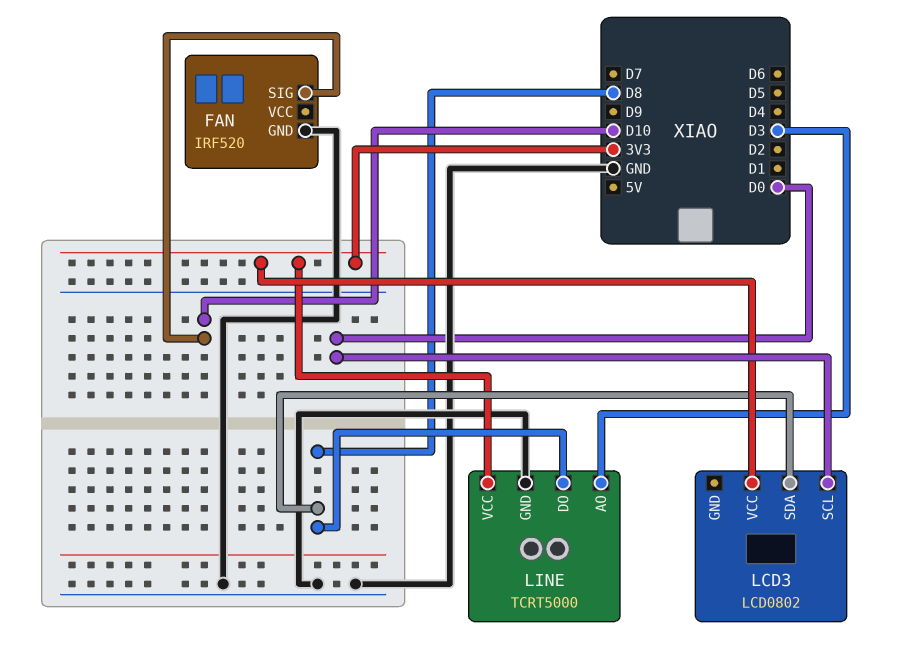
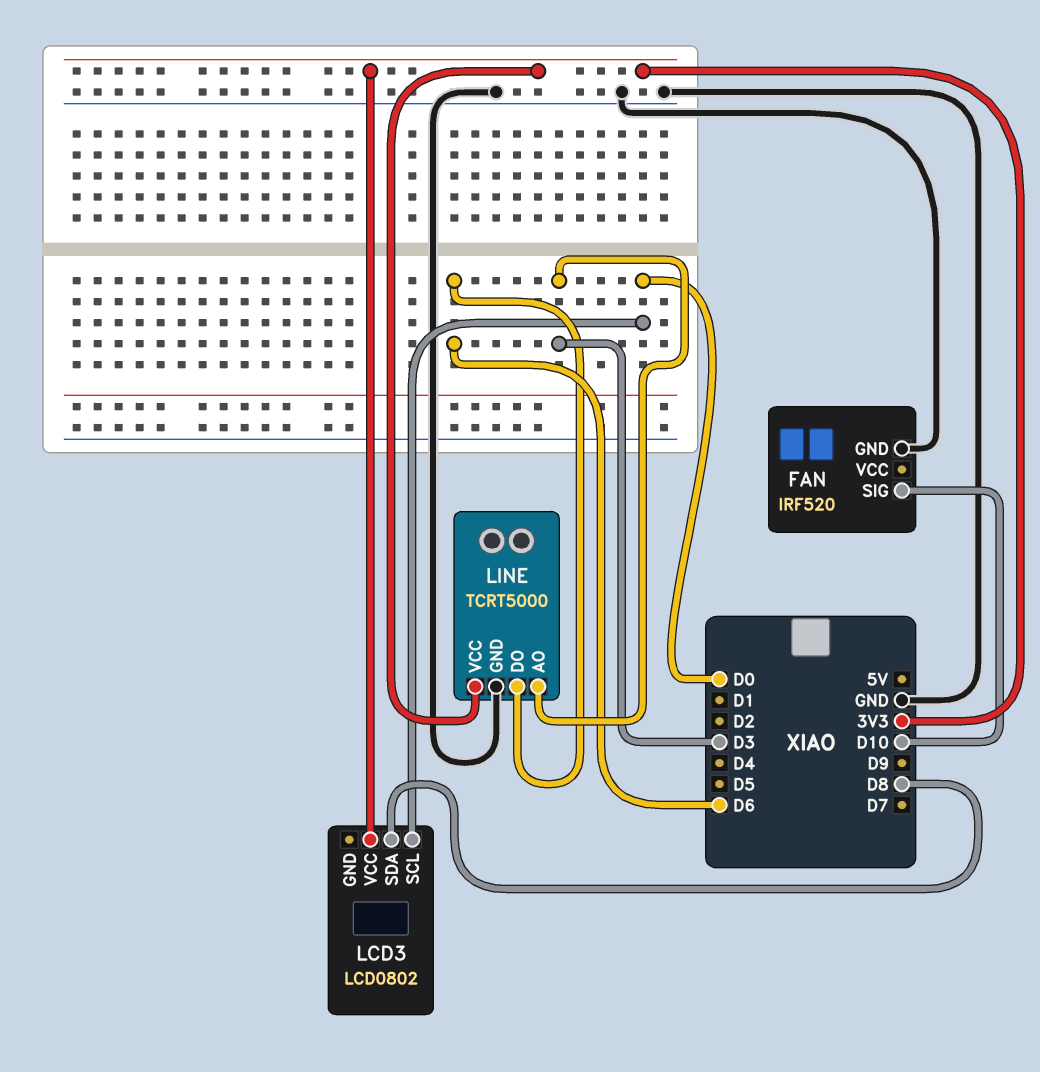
LINE pin DO: D8 -> D6

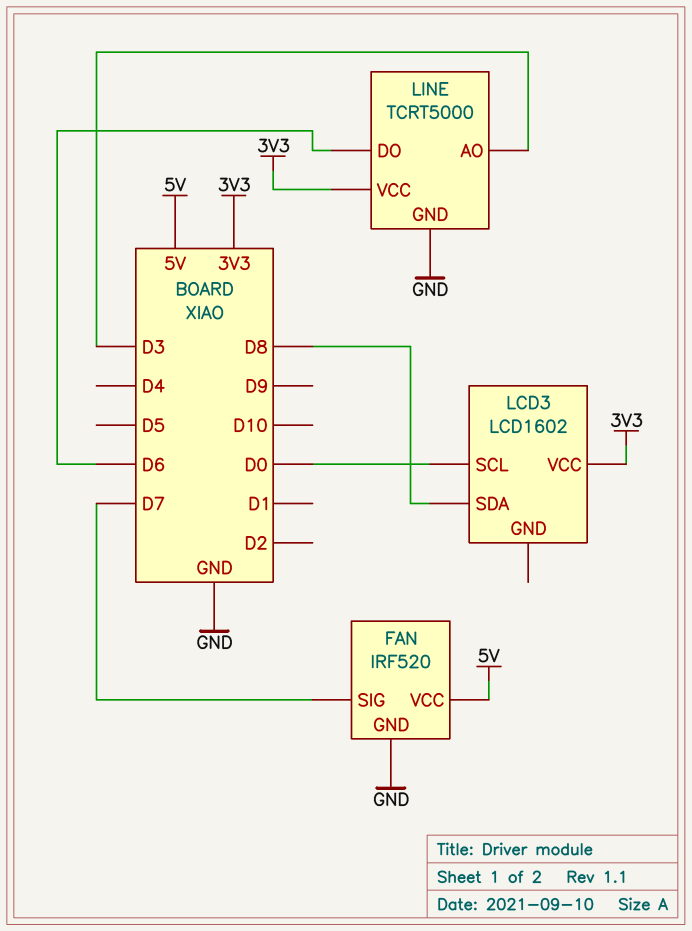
FAN pin SIG: D10 -> D7
FAN pin VCC: none -> 5V
LCD3: LCD0802 -> LCD1602

